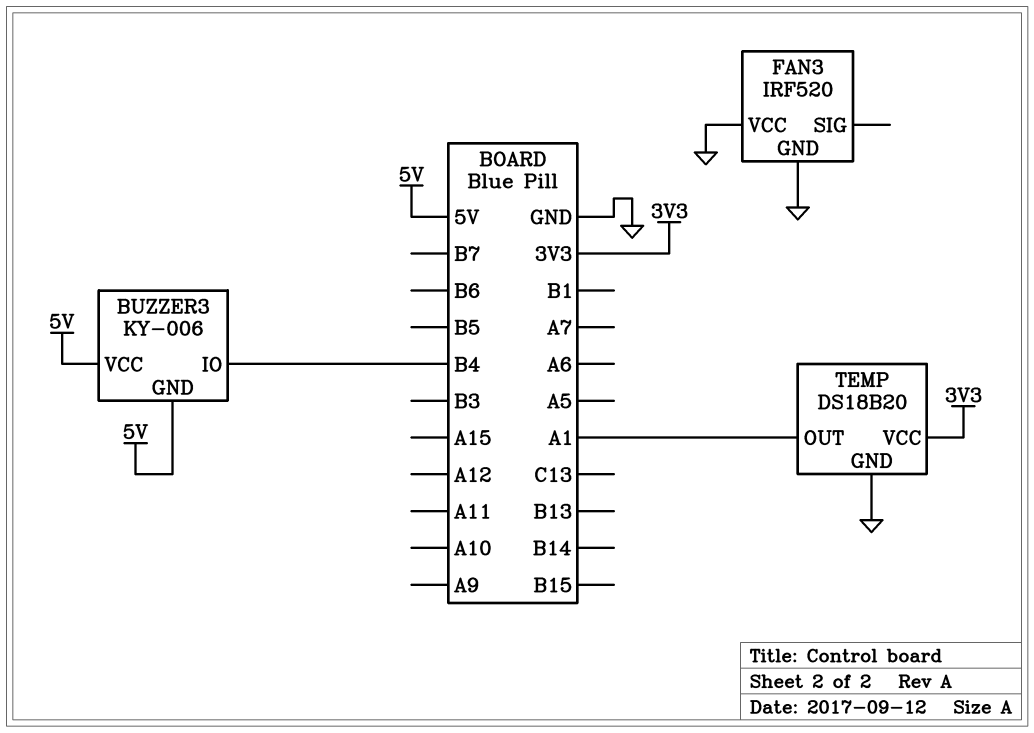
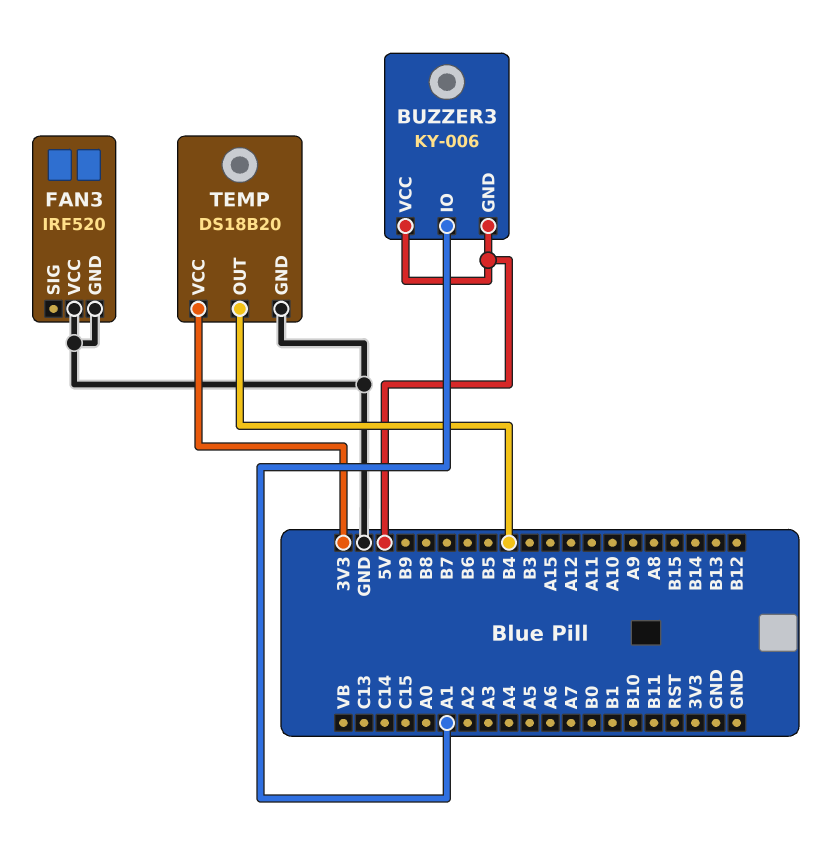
BUZZER3 pin IO: B4 -> A1
TEMP pin OUT: A1 -> B4

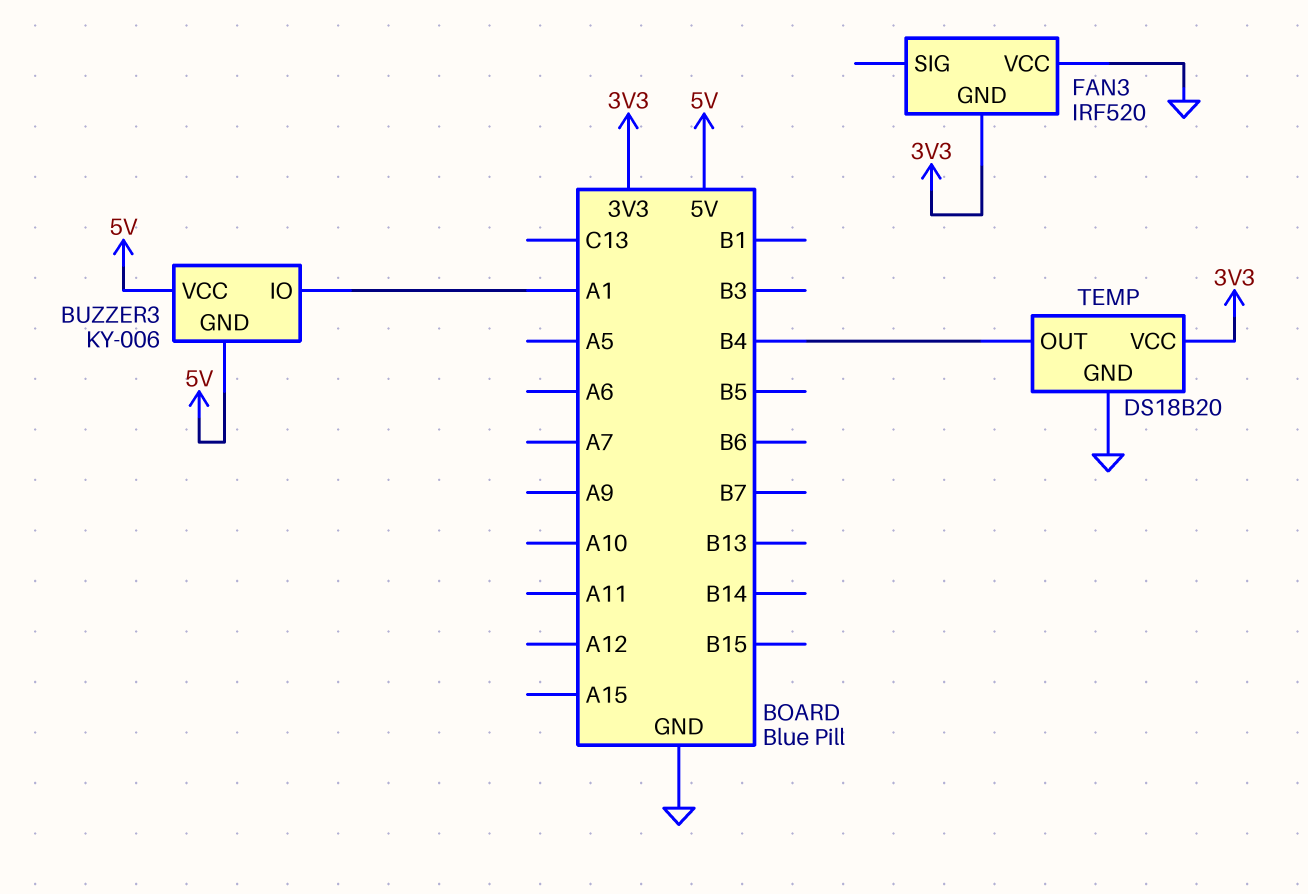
FAN3 pin GND: GND -> 3V3

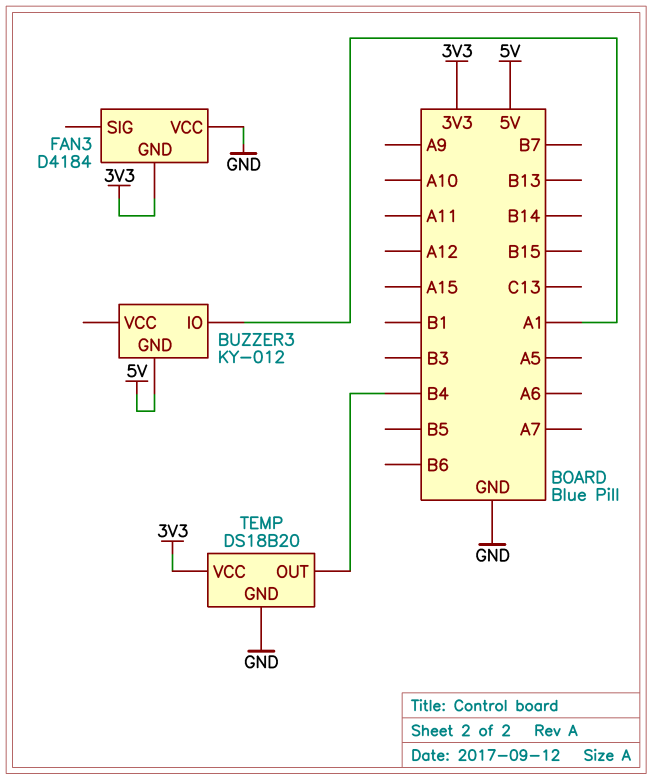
BUZZER3: KY-006 -> KY-012
BUZZER3 pin VCC: 5V -> none
FAN3: IRF520 -> D4184

